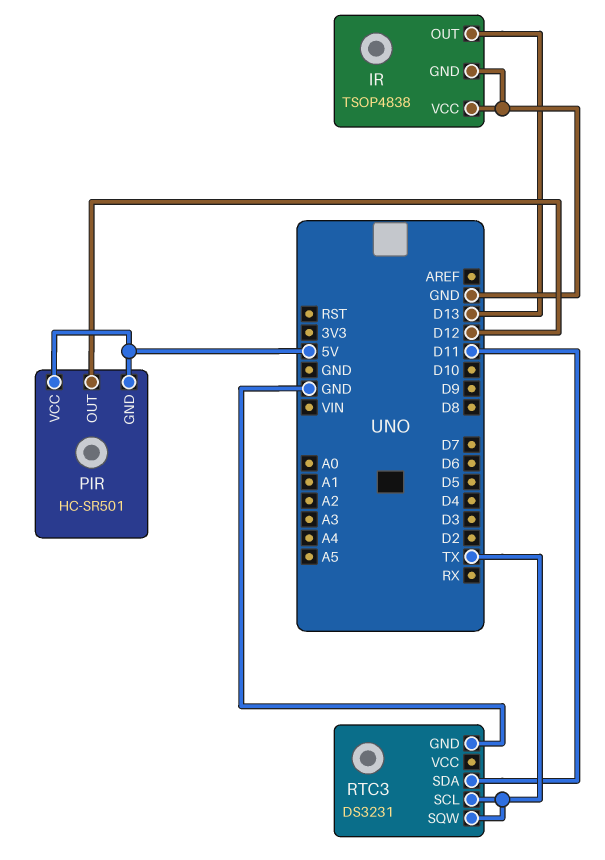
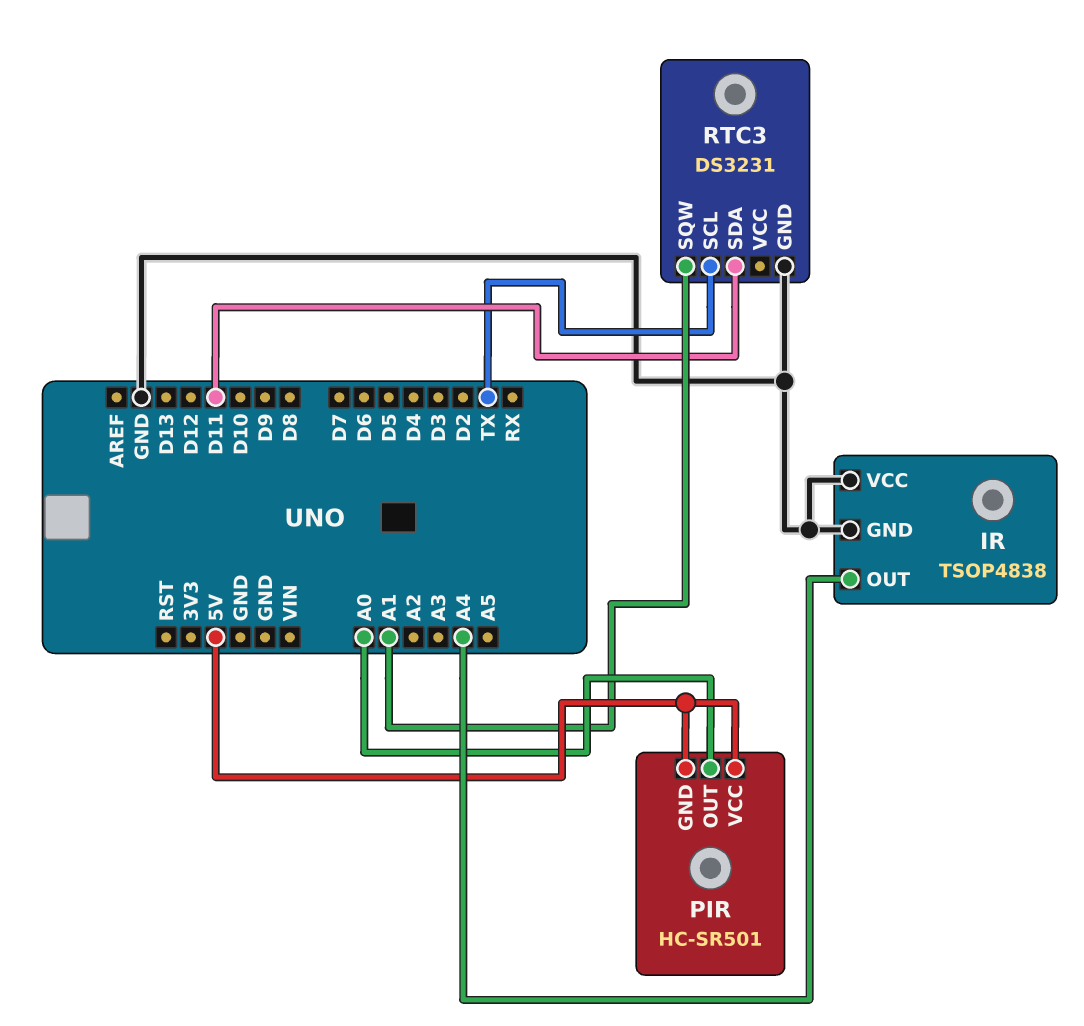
IR pin OUT: D13 -> A4
PIR pin OUT: D12 -> A0
RTC3 pin SQW: TX -> A1

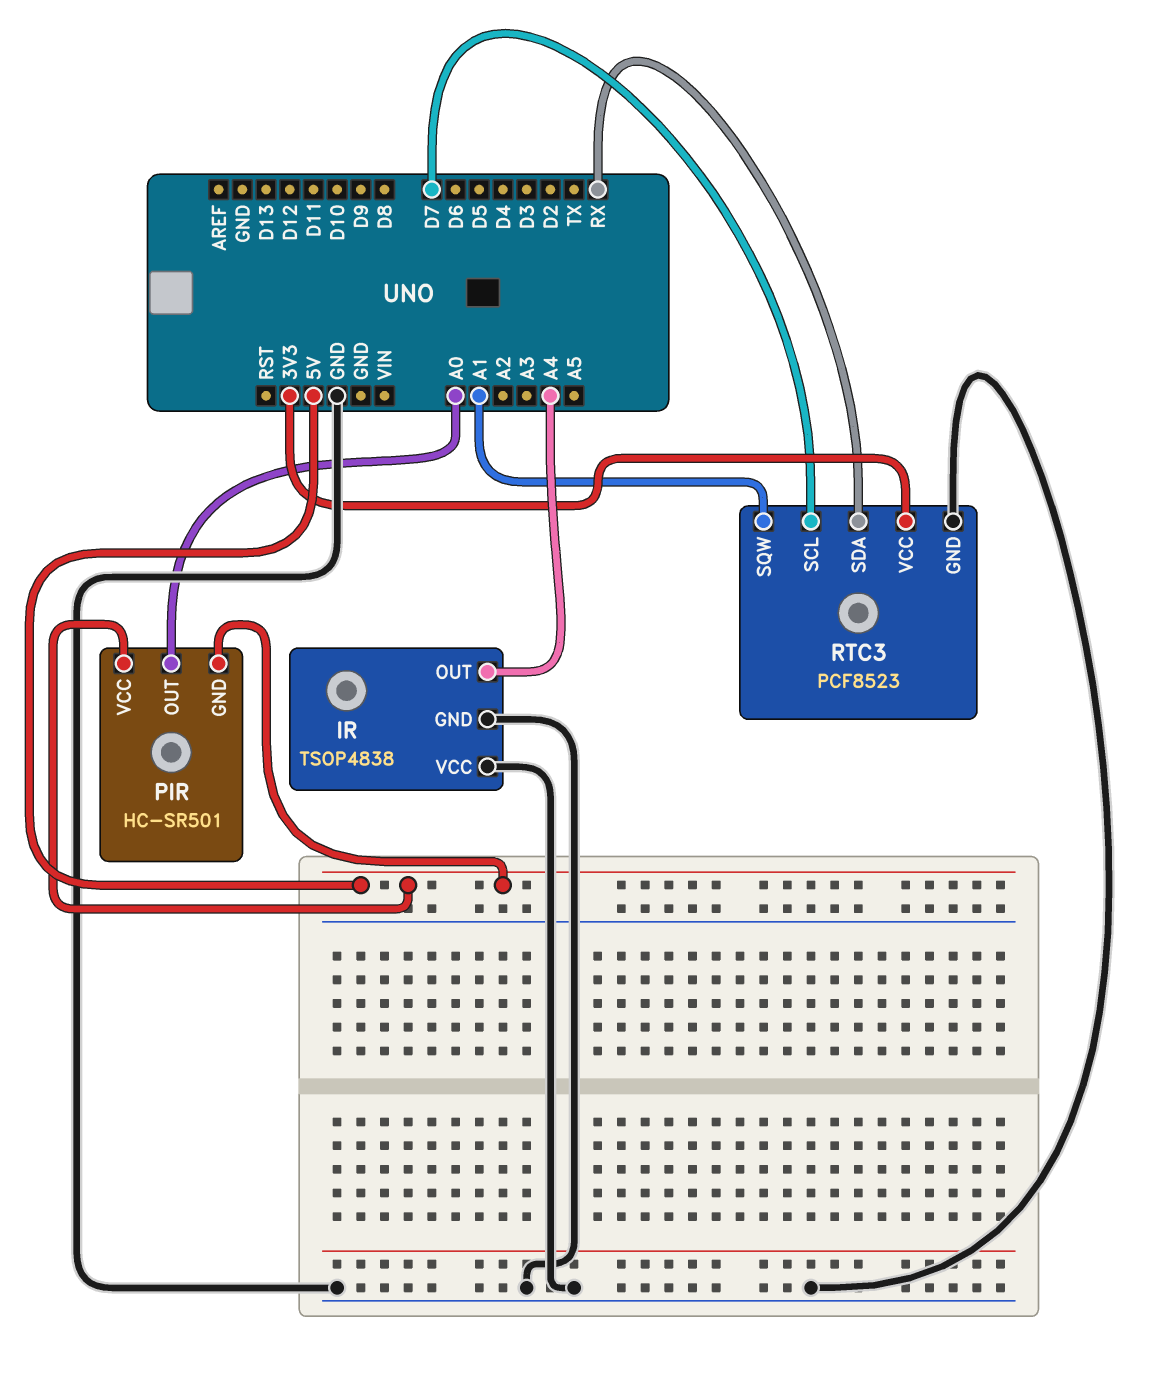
RTC3: DS3231 -> PCF8523
RTC3 pin SCL: TX -> D7
RTC3 pin SDA: D11 -> RX
RTC3 pin VCC: none -> 3V3

